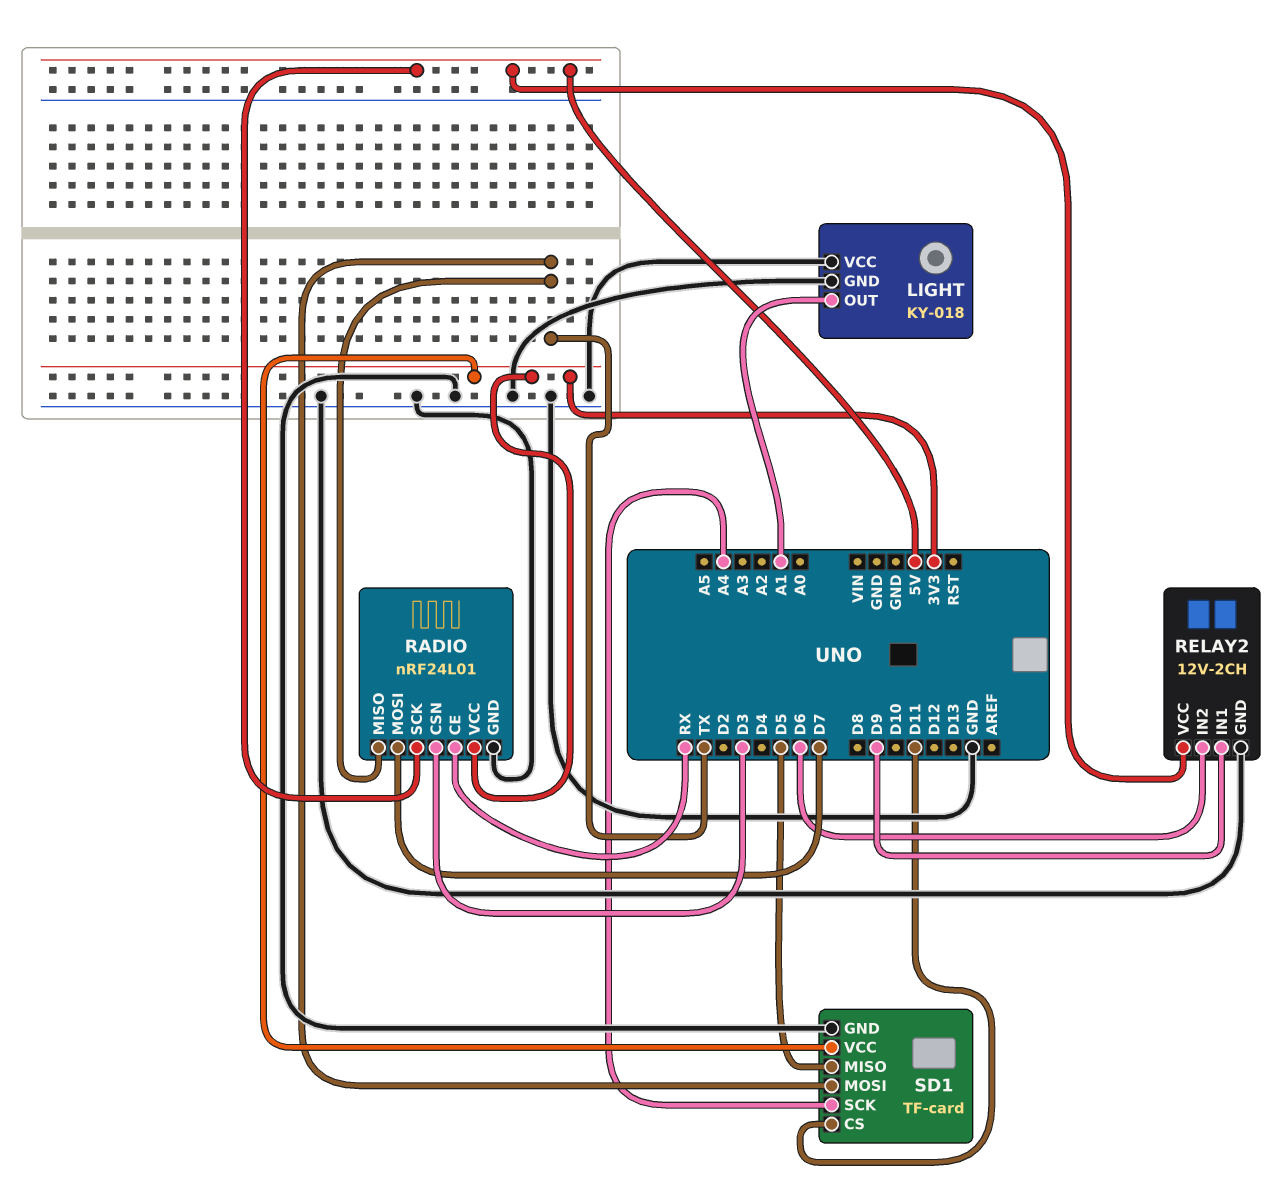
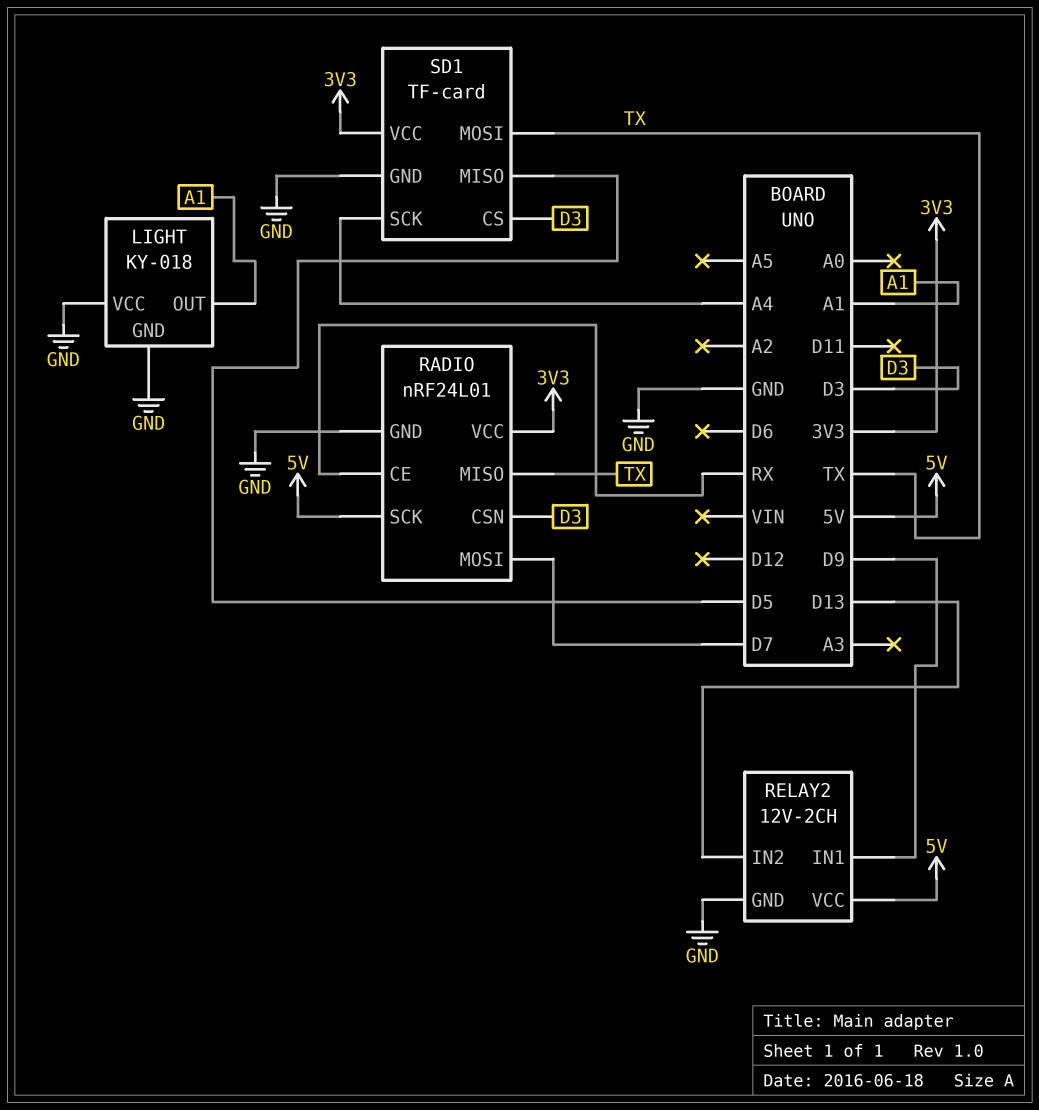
RELAY2 pin IN2: D6 -> D13
SD1 pin CS: D11 -> D3

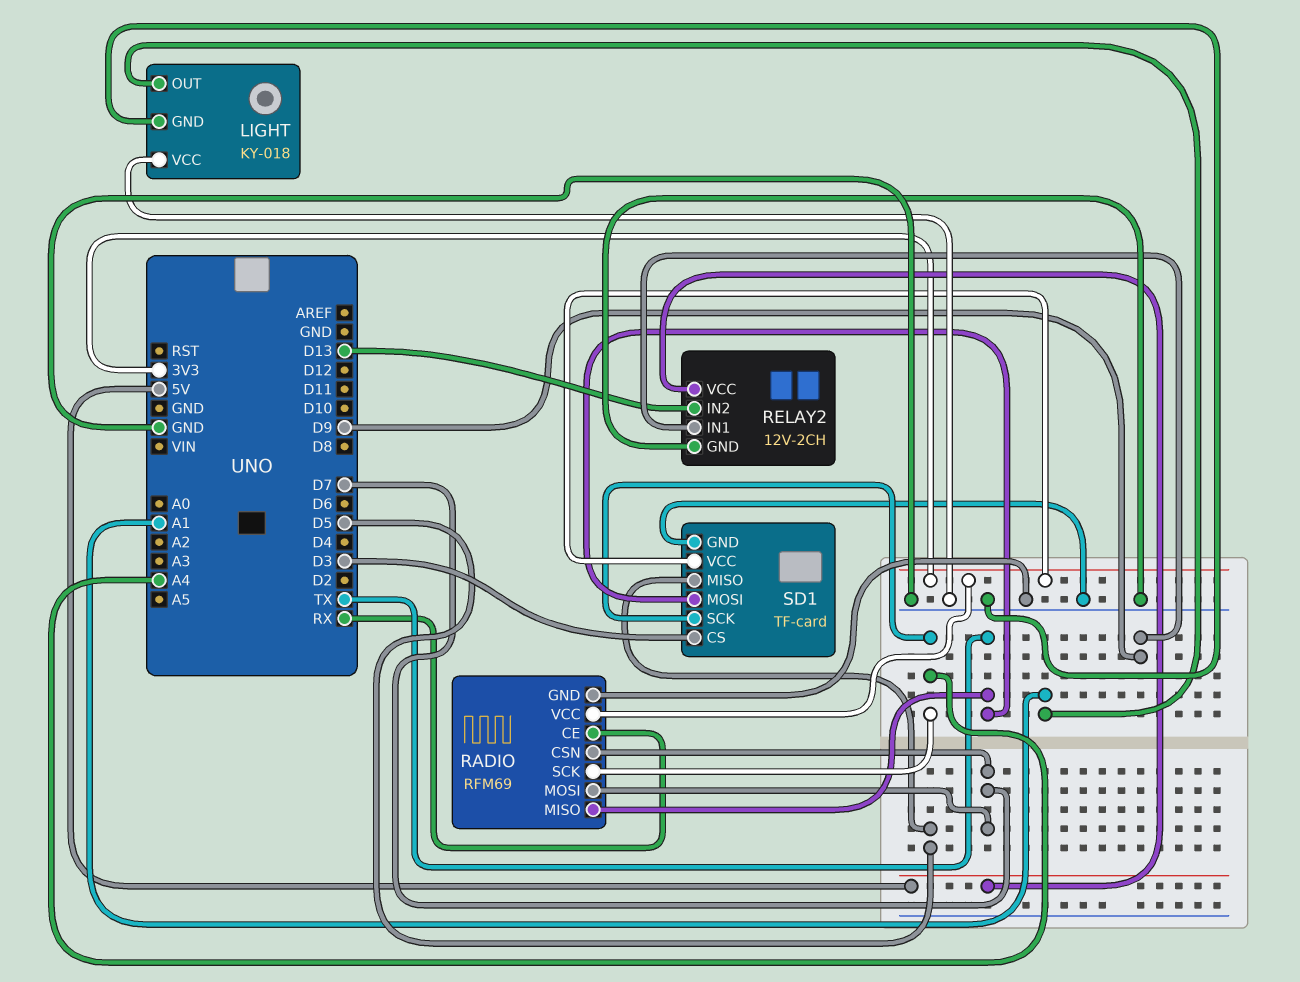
RADIO: nRF24L01 -> RFM69
RADIO pin CSN: D3 -> D7
RADIO pin SCK: 5V -> A4

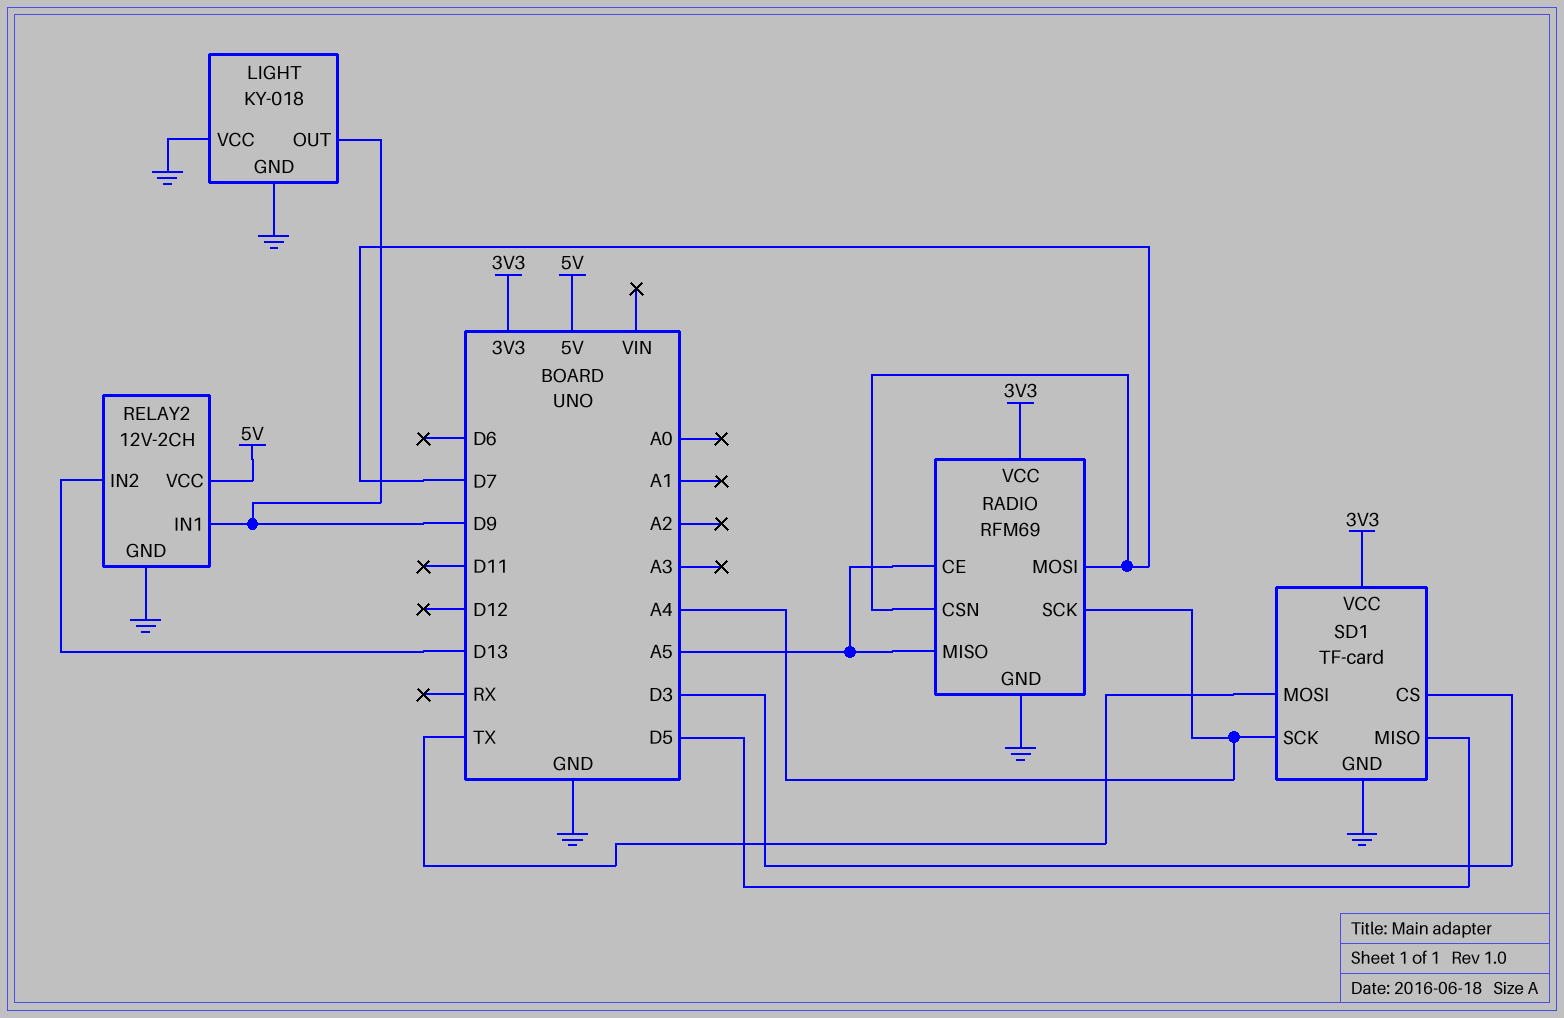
LIGHT pin OUT: A1 -> D9
RADIO pin CE: RX -> A5
RADIO pin MISO: TX -> A5

